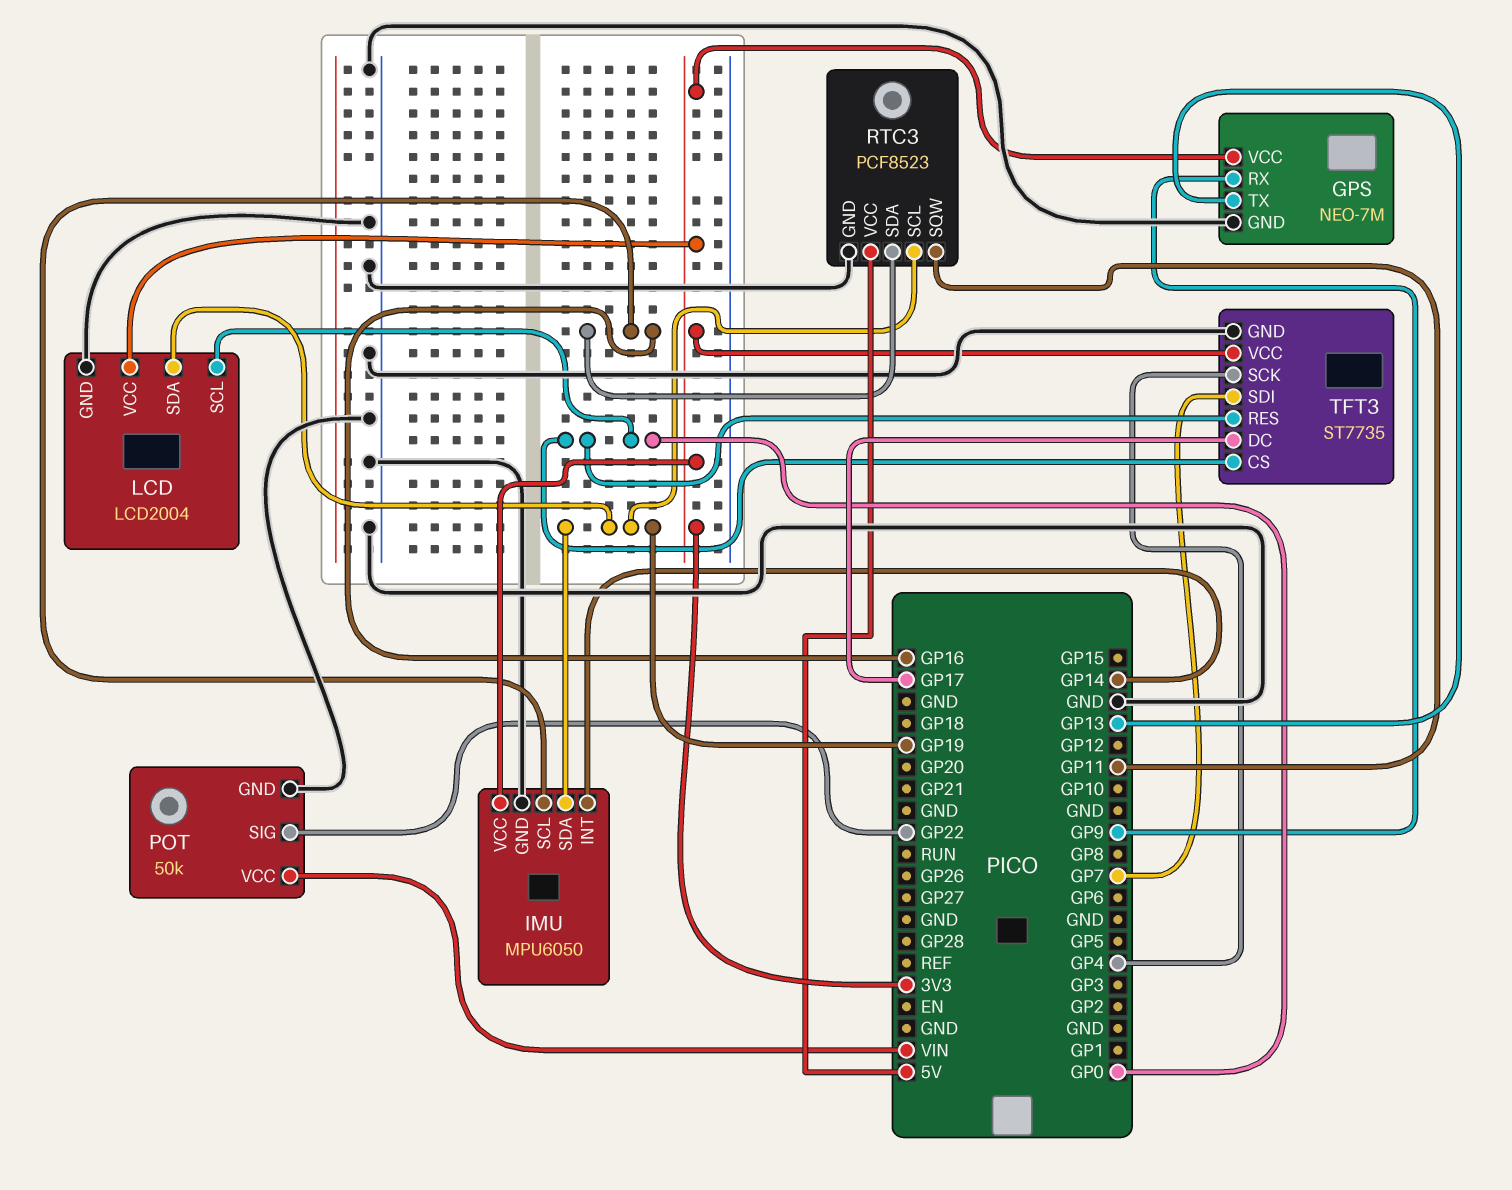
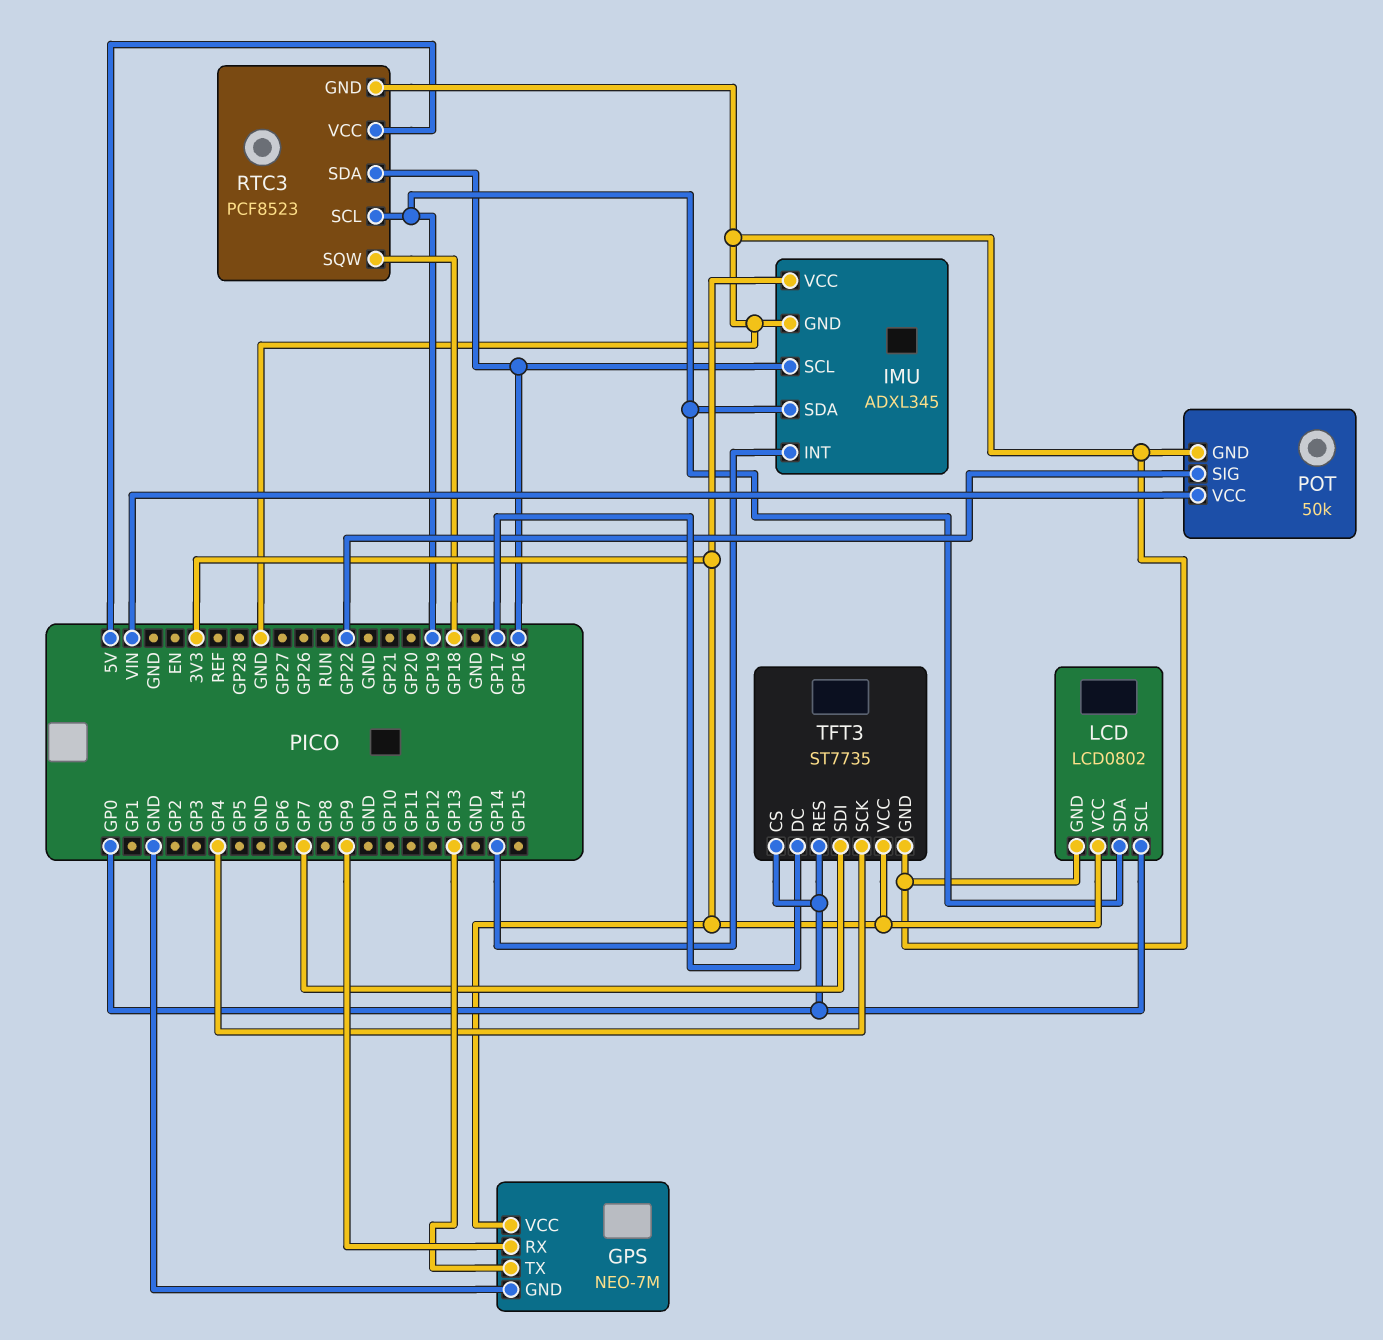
IMU: MPU6050 -> ADXL345
LCD: LCD2004 -> LCD0802
RTC3 pin SQW: GP11 -> GP18

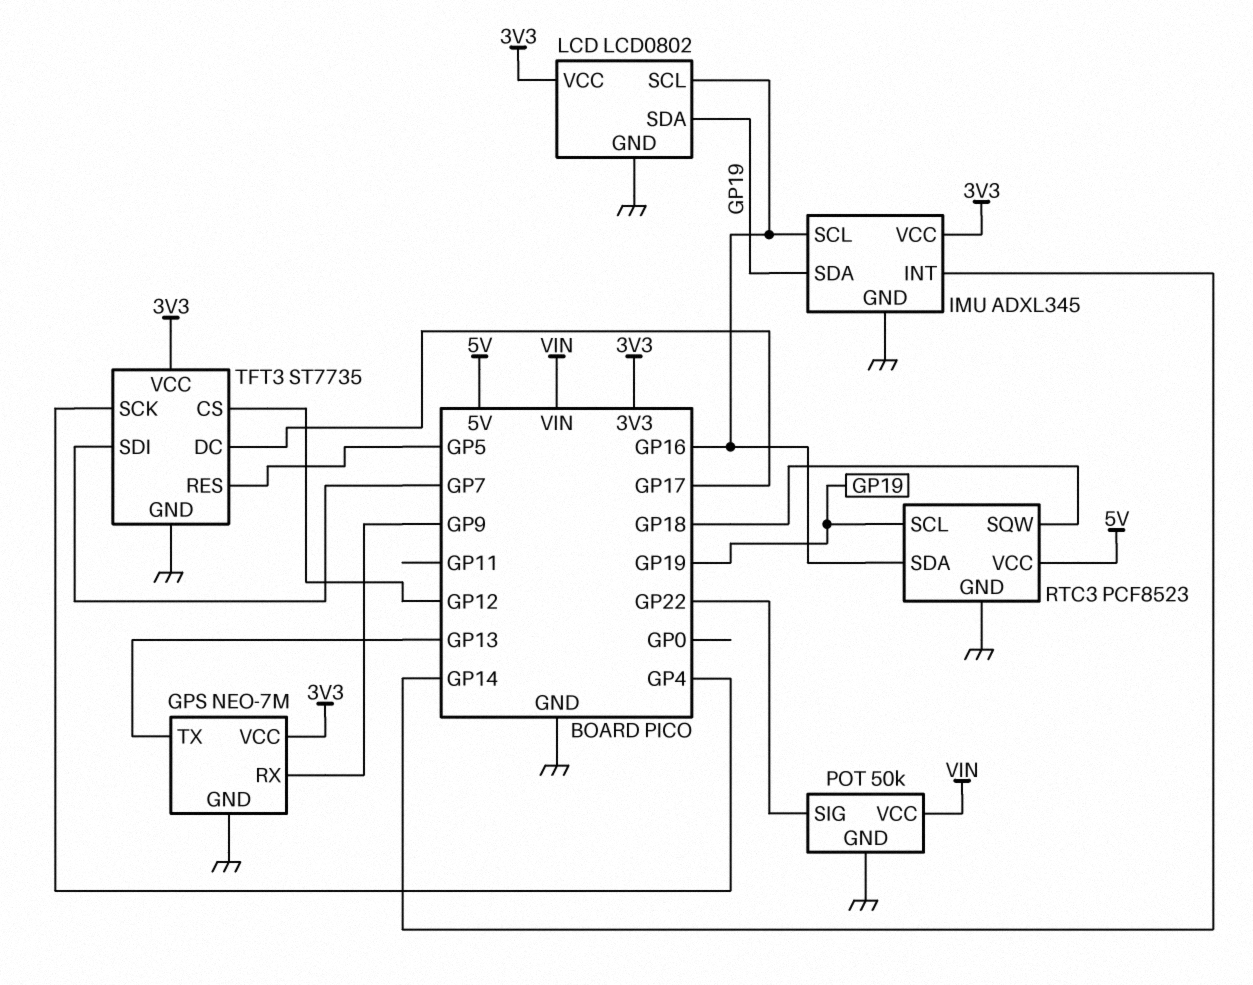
LCD pin SCL: GP0 -> GP16
TFT3 pin CS: GP0 -> GP12
TFT3 pin RES: GP0 -> GP5

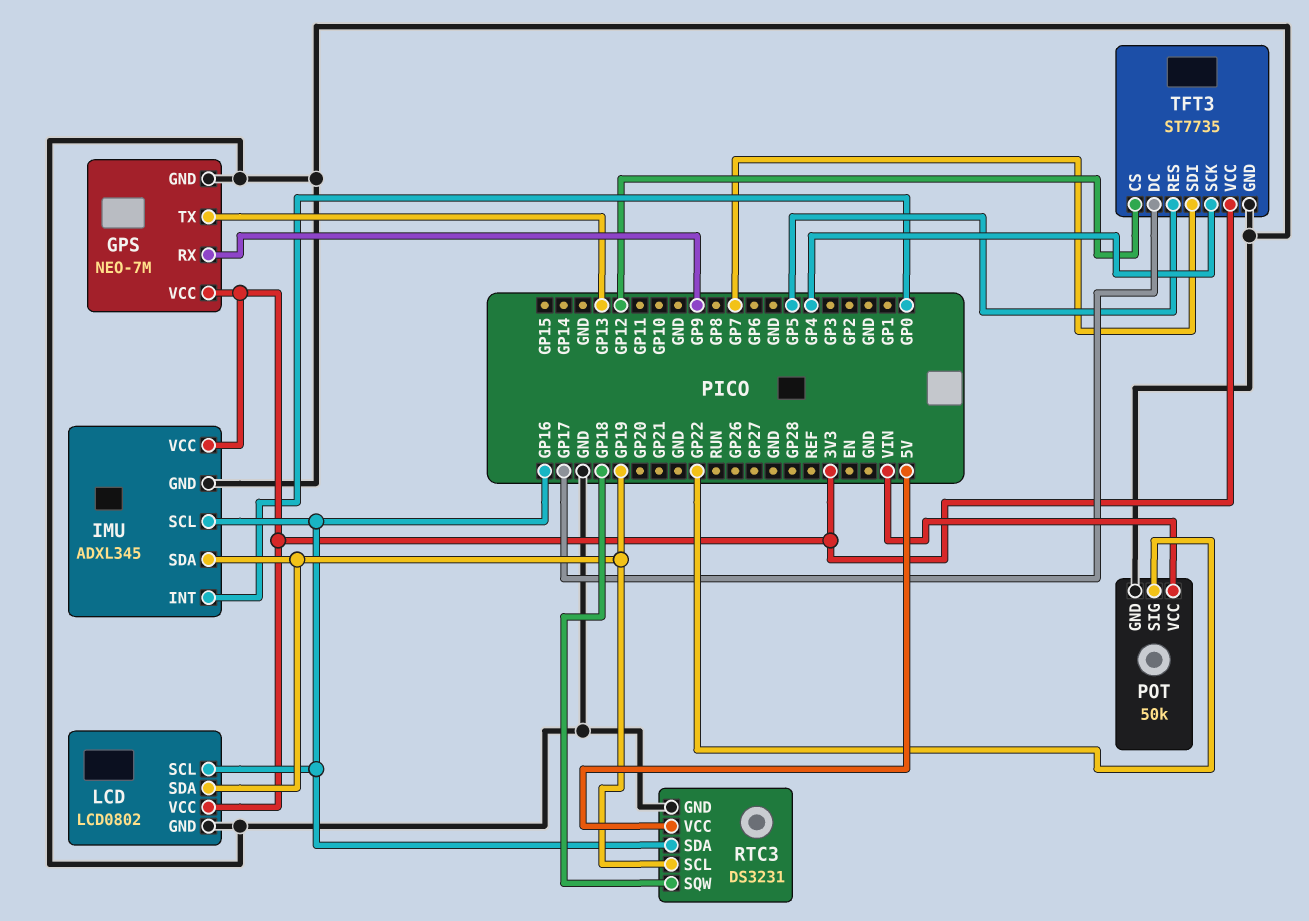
IMU pin INT: GP14 -> GP0
RTC3: PCF8523 -> DS3231

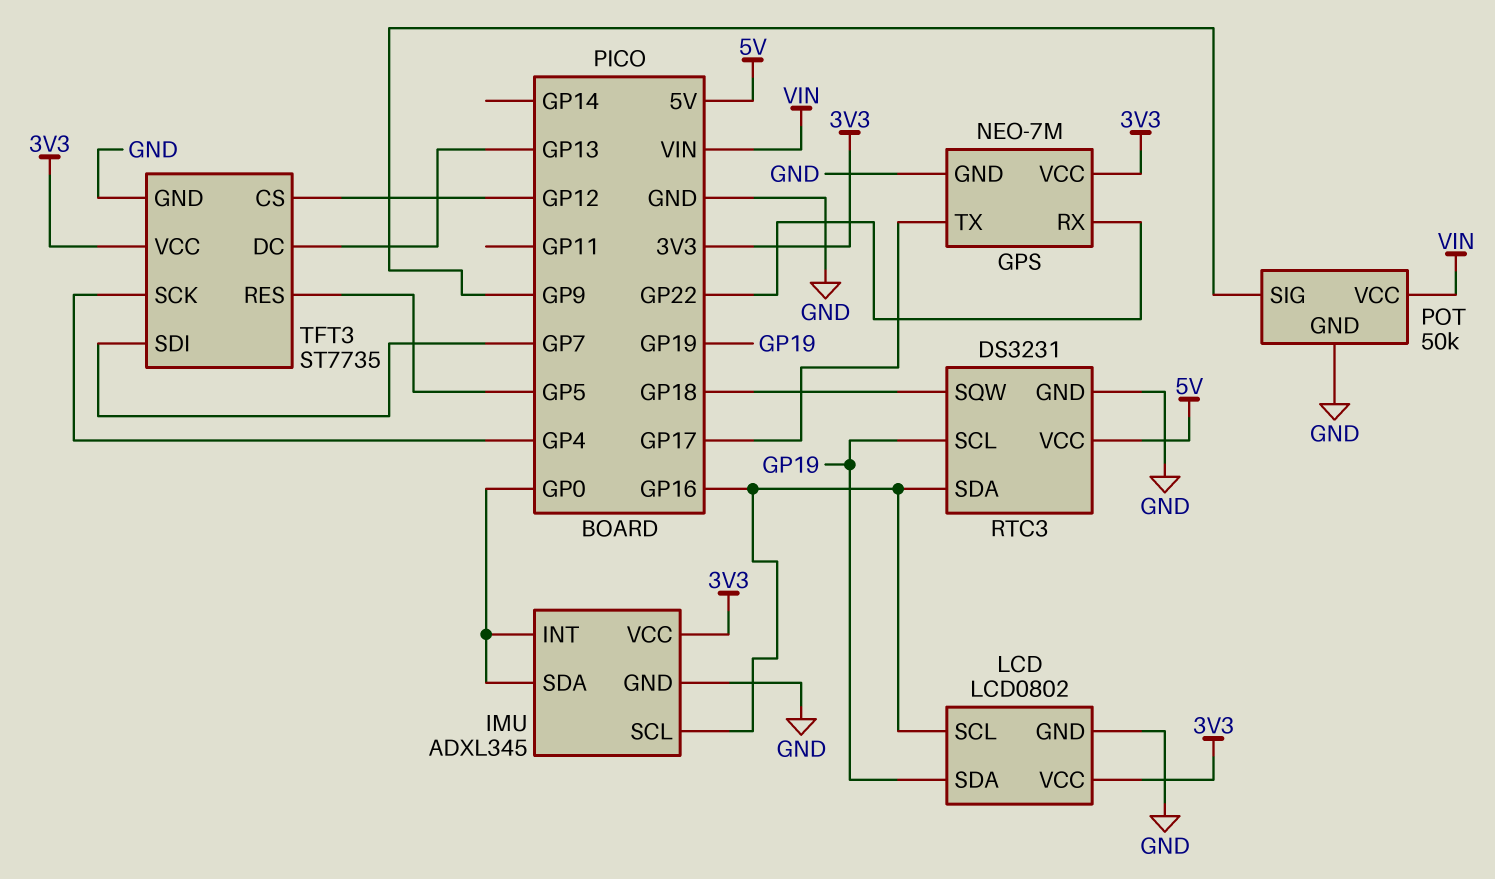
GPS pin RX: GP9 -> GP22
GPS pin TX: GP13 -> GP17
IMU pin SDA: GP19 -> GP0
POT pin SIG: GP22 -> GP9
TFT3 pin DC: GP17 -> GP13

